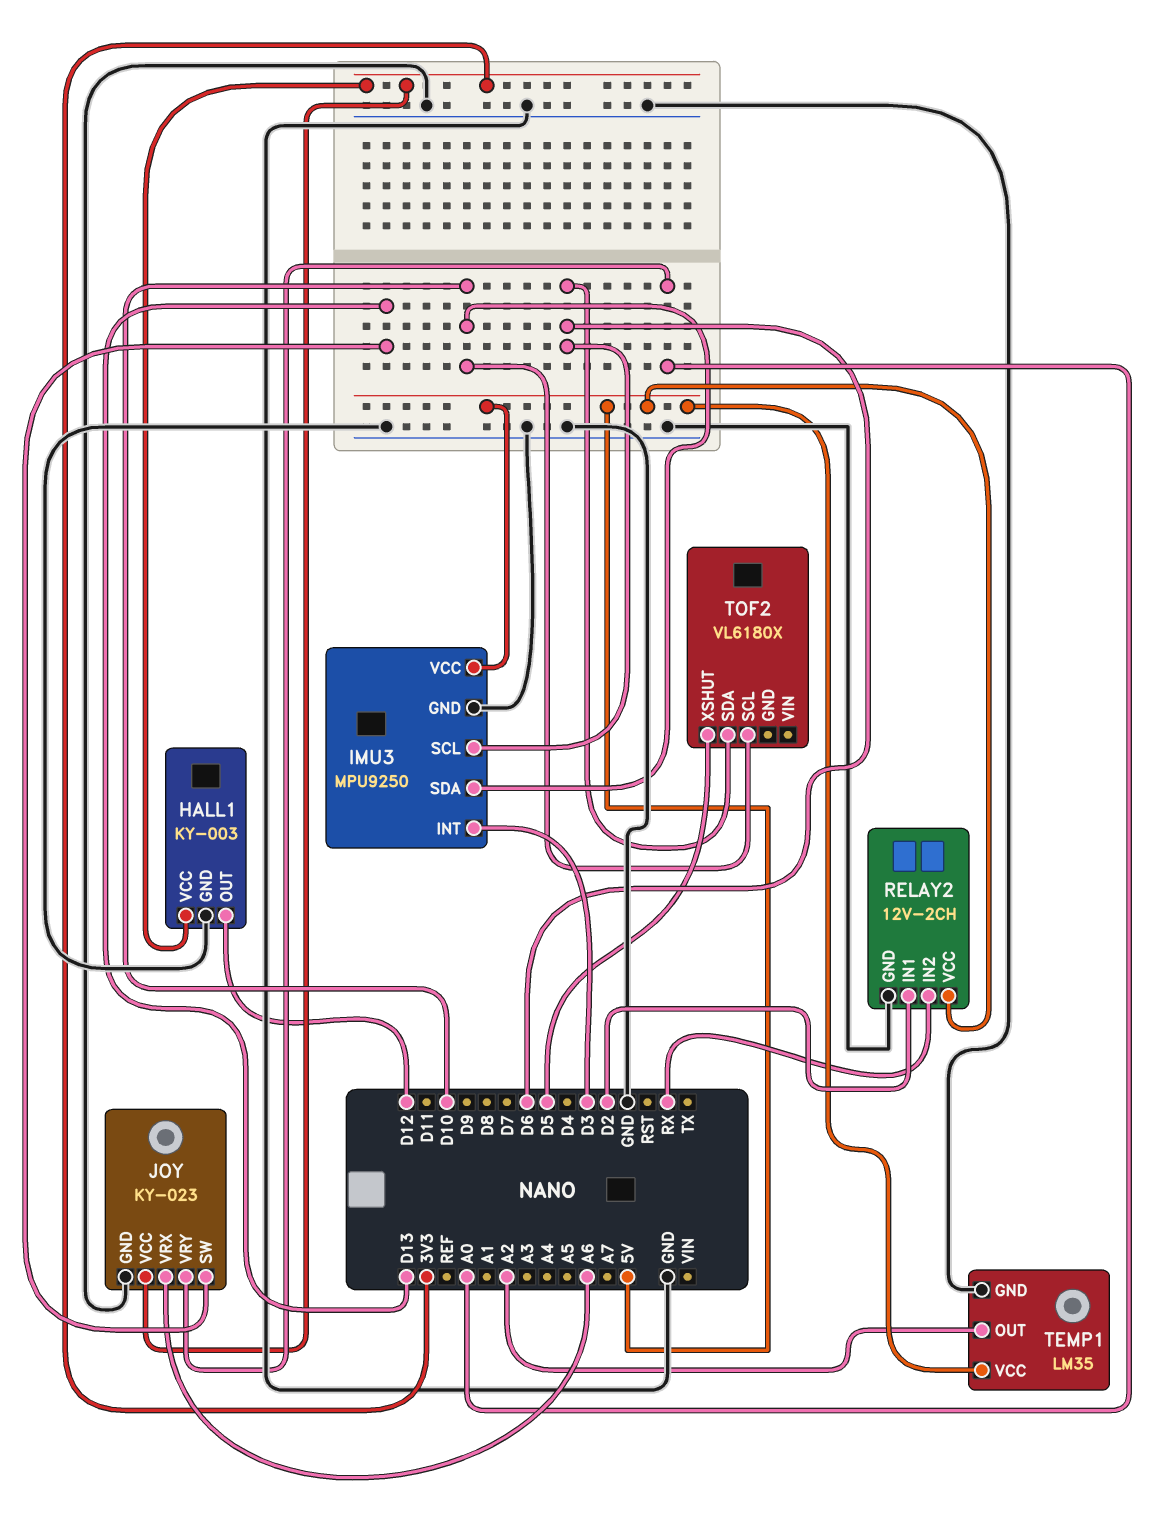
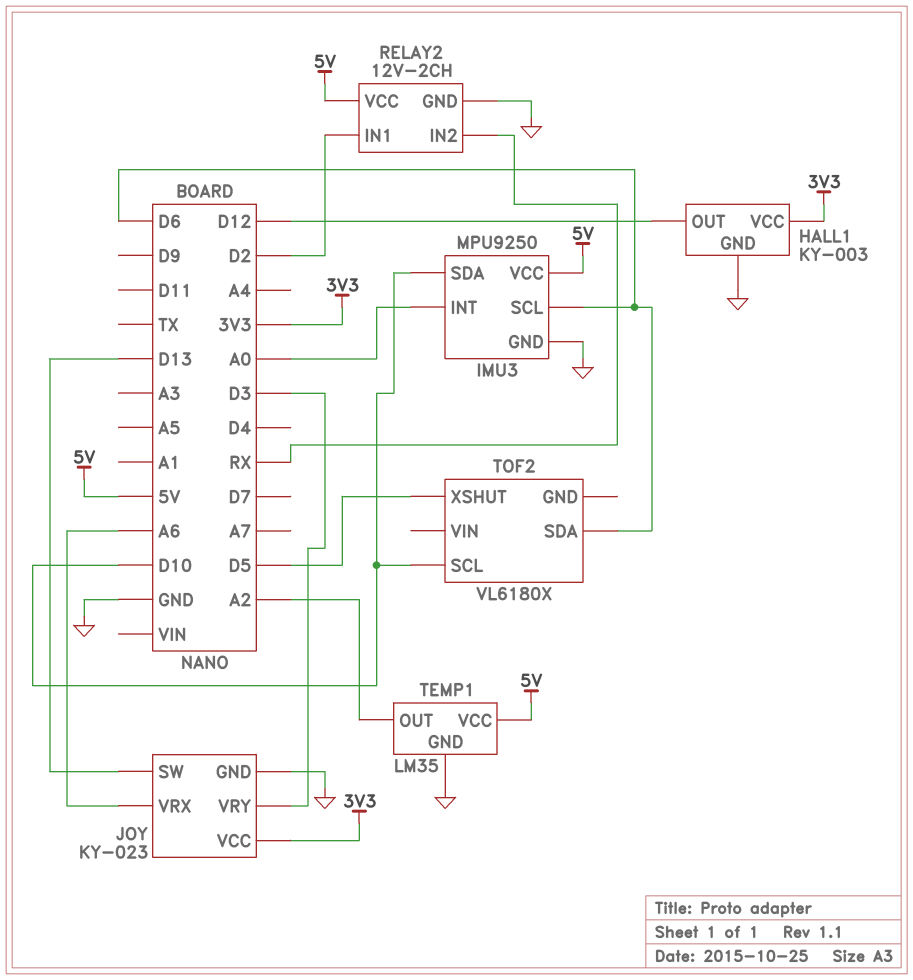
IMU3 pin INT: D3 -> A0
JOY pin VRY: A0 -> D3

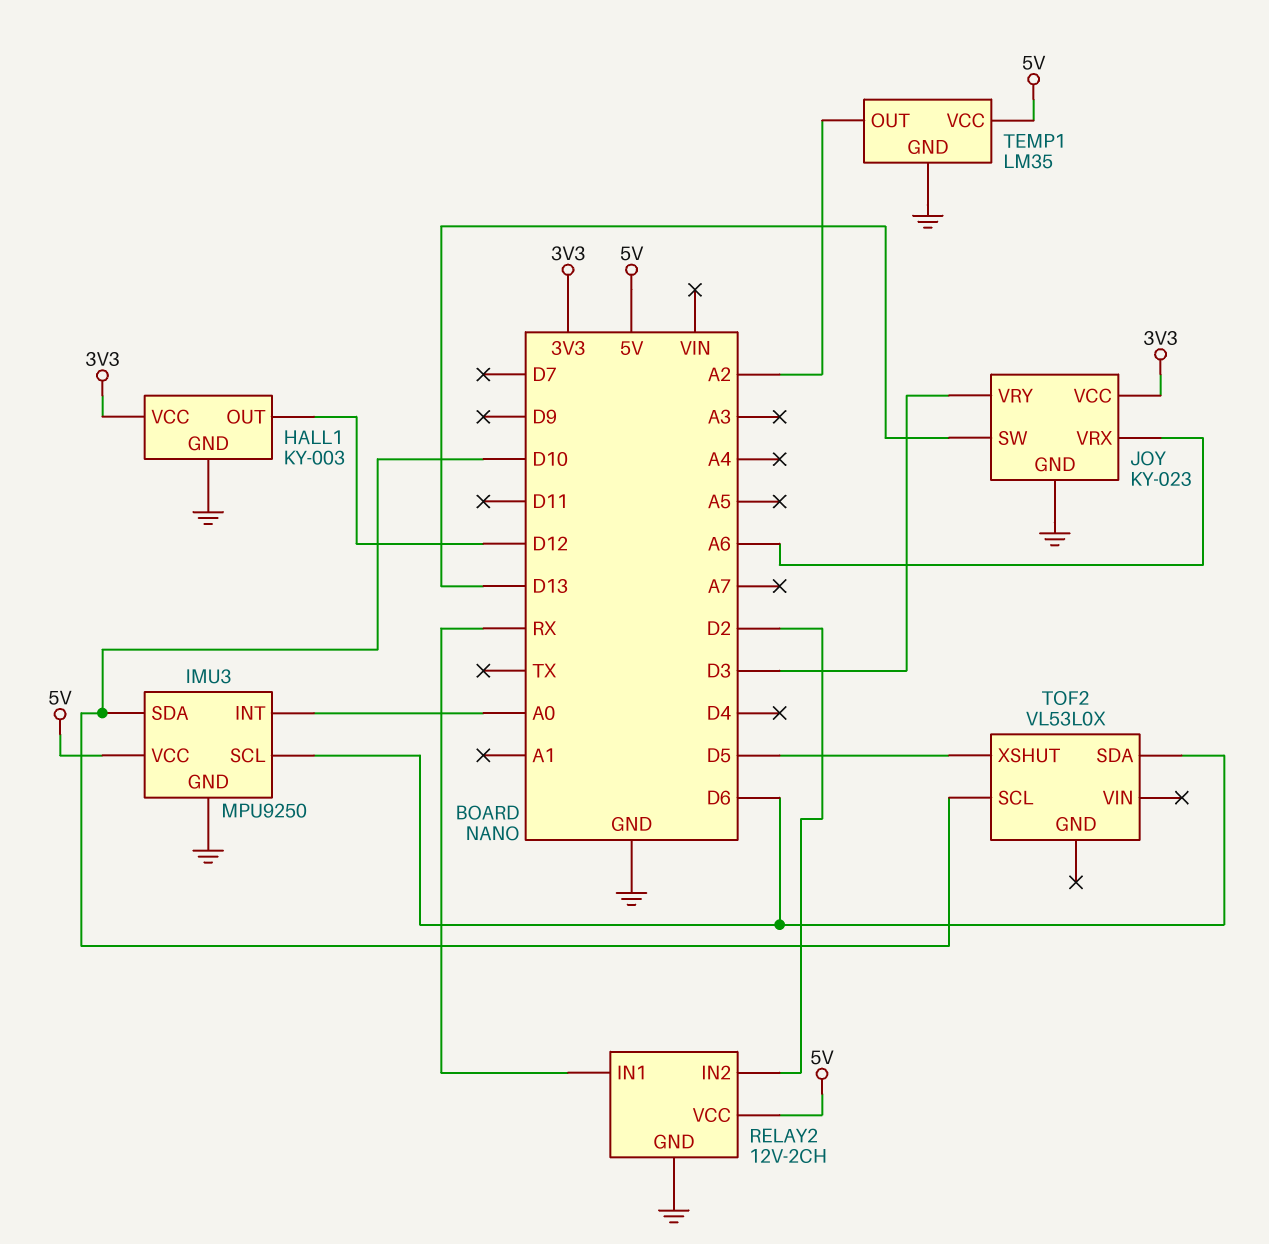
RELAY2 pin IN1: D2 -> RX
RELAY2 pin IN2: RX -> D2
TOF2: VL6180X -> VL53L0X

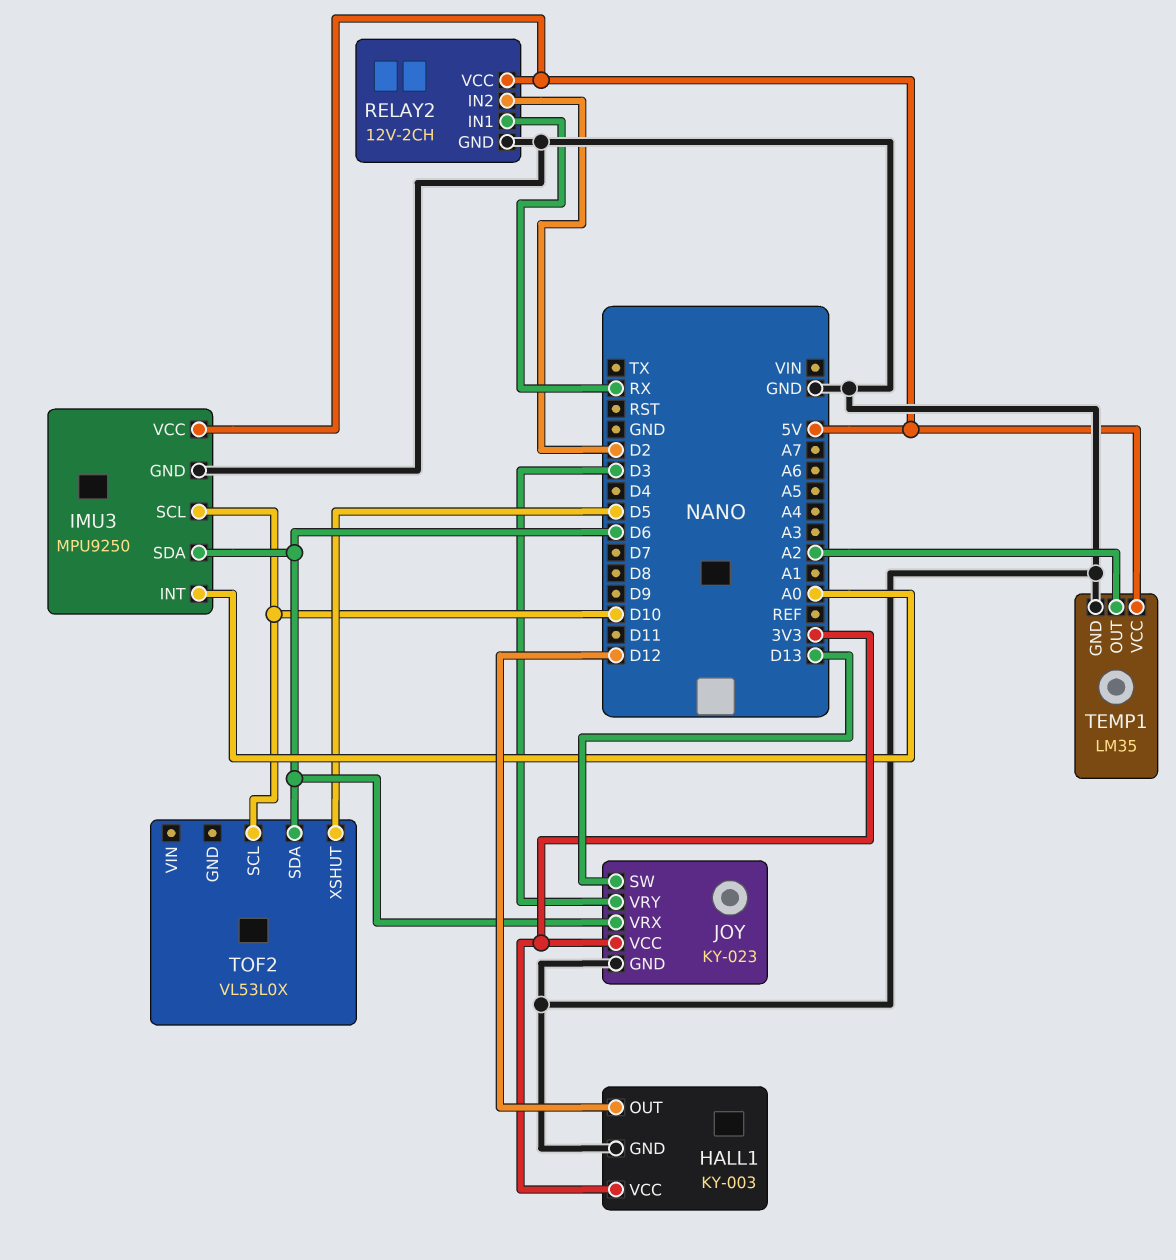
IMU3 pin SCL: D6 -> D10
IMU3 pin SDA: D10 -> D6
JOY pin VRX: A6 -> D6

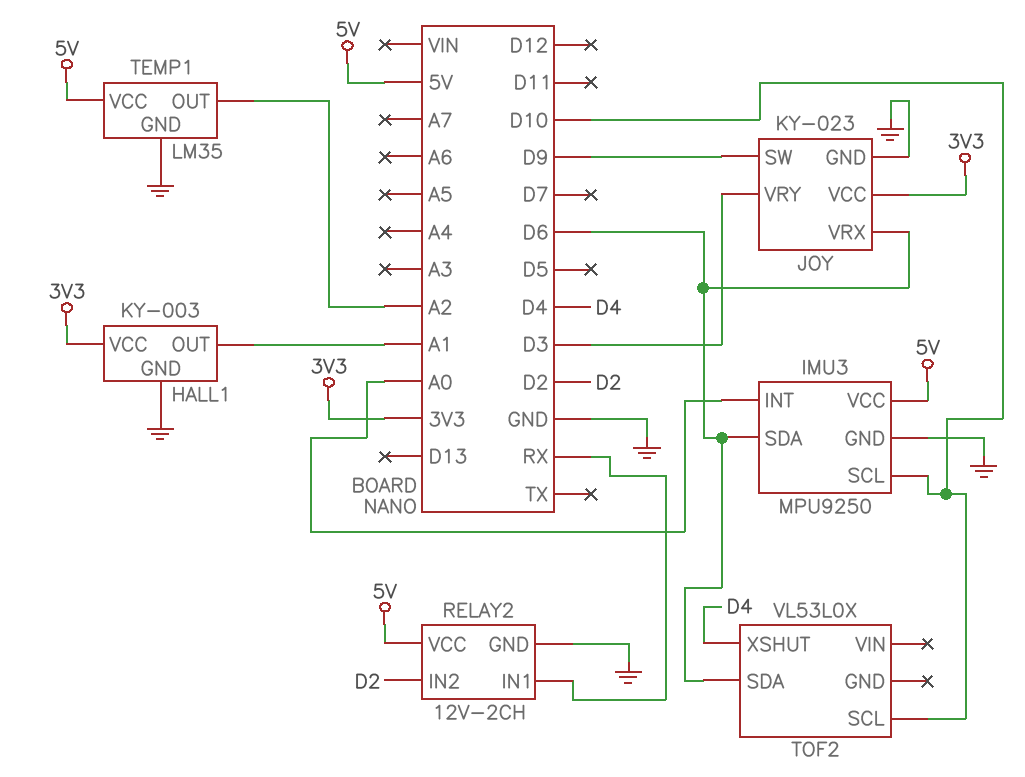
HALL1 pin OUT: D12 -> A1
JOY pin SW: D13 -> D9
TOF2 pin XSHUT: D5 -> D4

